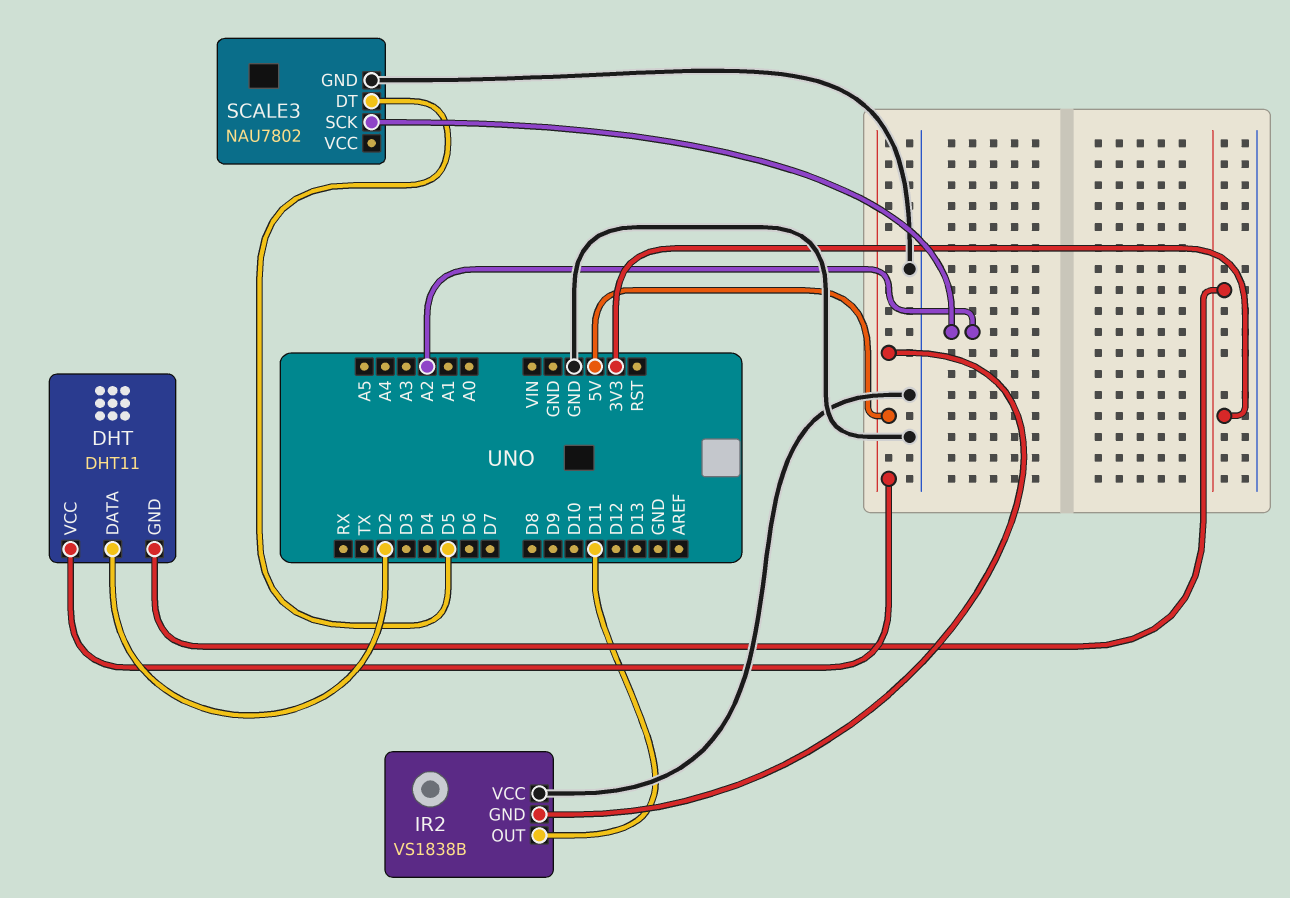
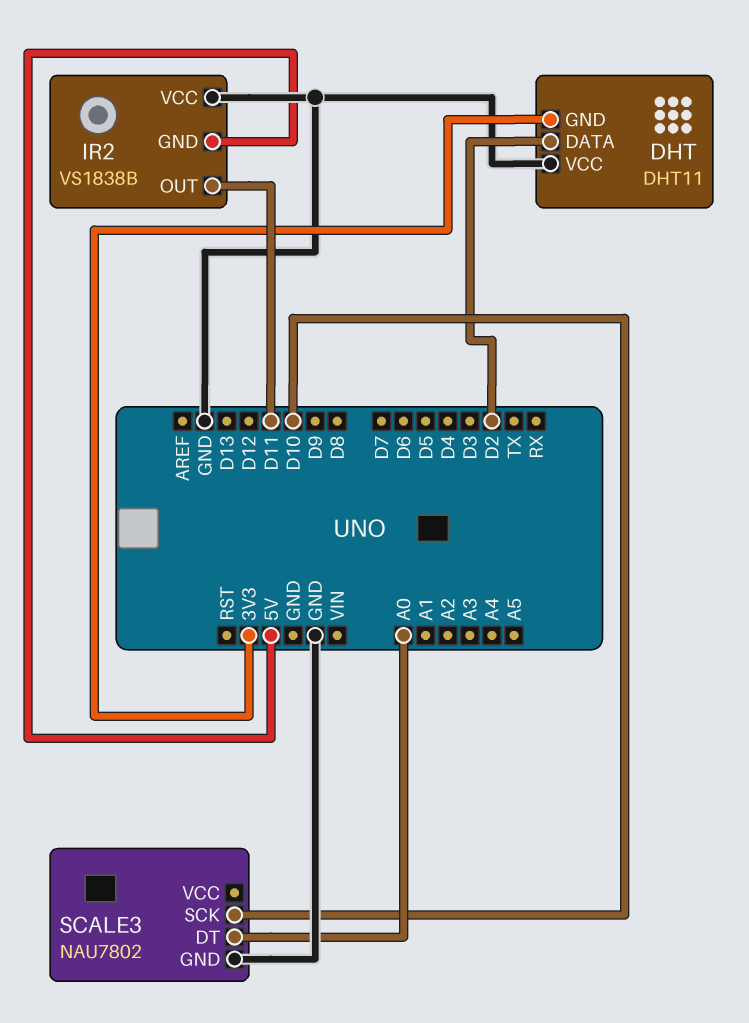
DHT pin VCC: 5V -> GND
SCALE3 pin DT: D5 -> A0
SCALE3 pin SCK: A2 -> D10

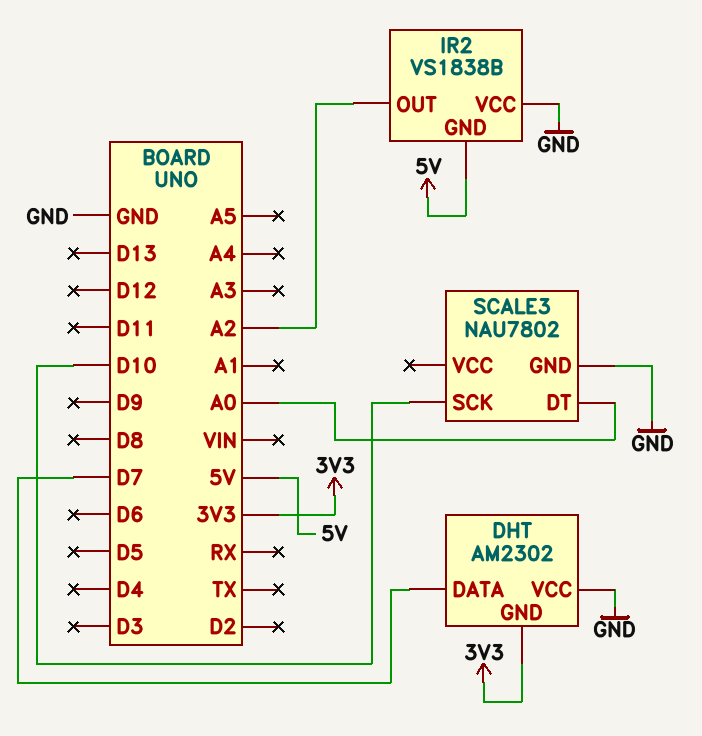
DHT: DHT11 -> AM2302
DHT pin DATA: D2 -> D7
IR2 pin OUT: D11 -> A2

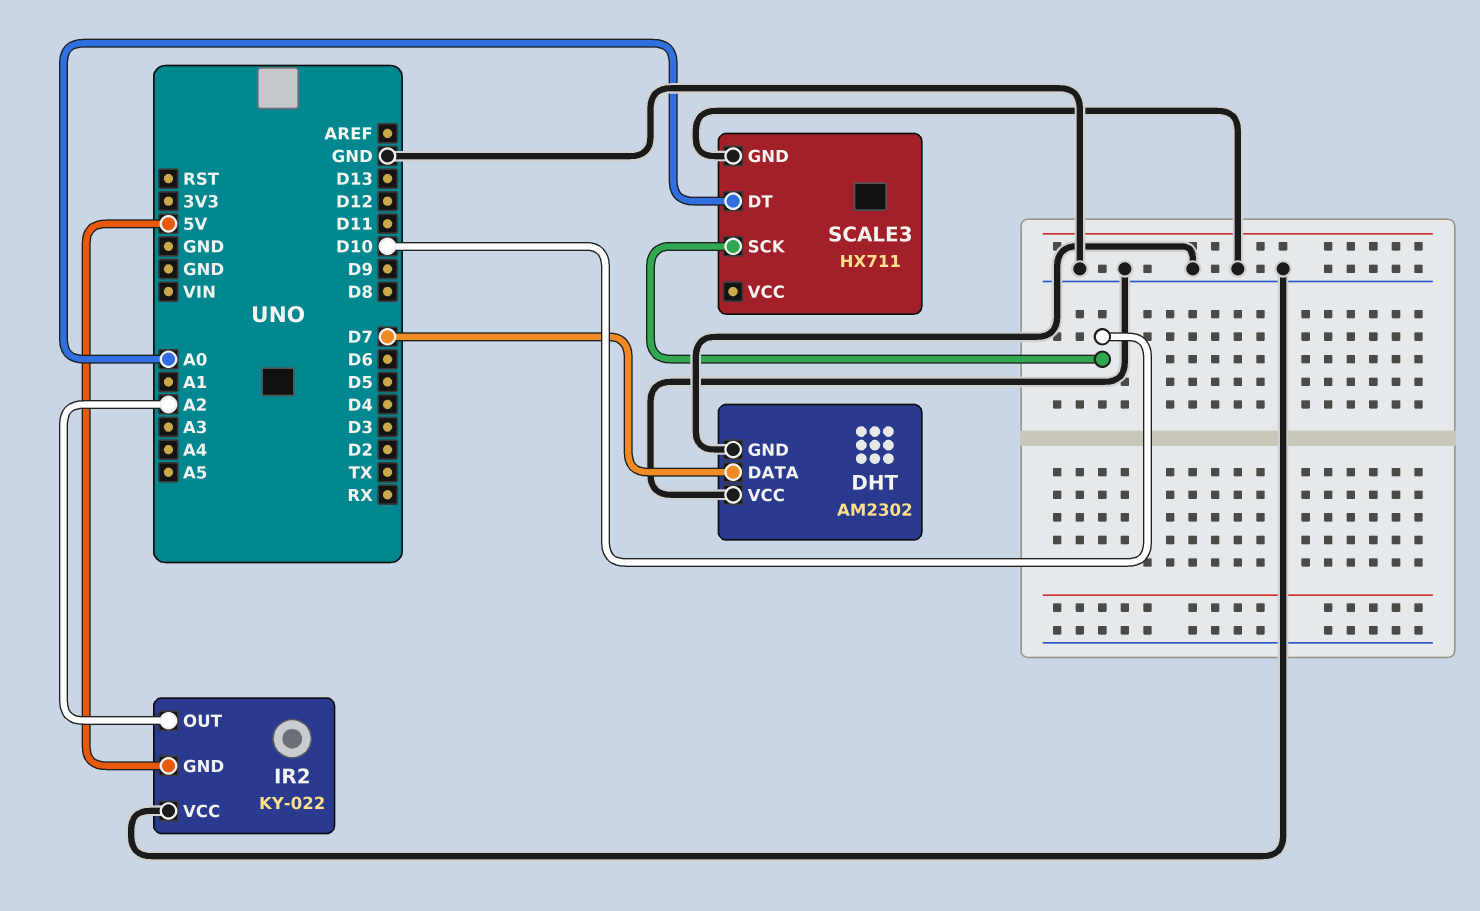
DHT pin GND: 3V3 -> GND
IR2: VS1838B -> KY-022
SCALE3: NAU7802 -> HX711

